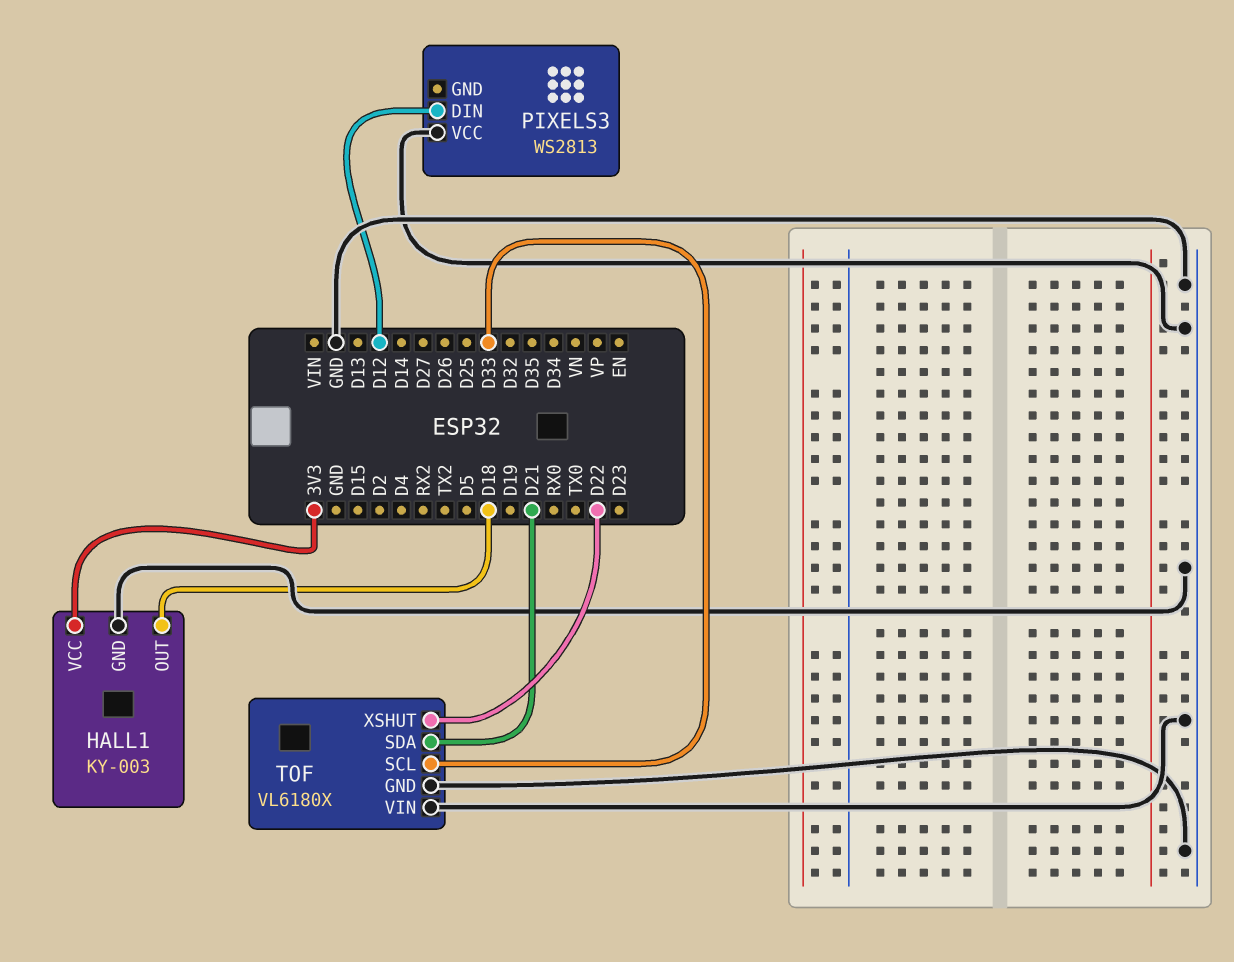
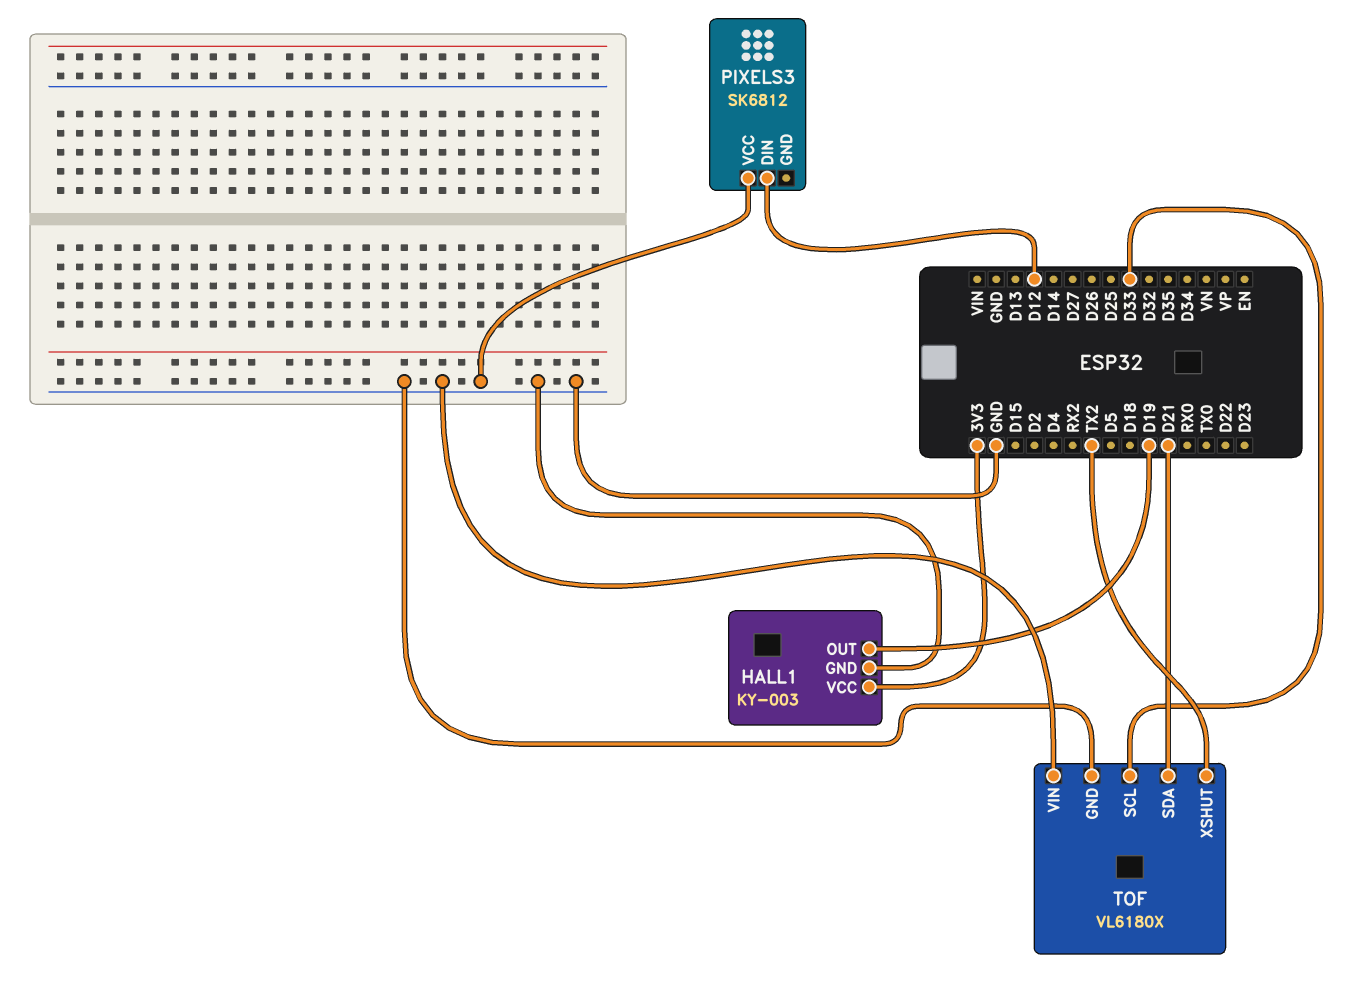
HALL1 pin OUT: D18 -> D19
PIXELS3: WS2813 -> SK6812
TOF pin XSHUT: D22 -> TX2

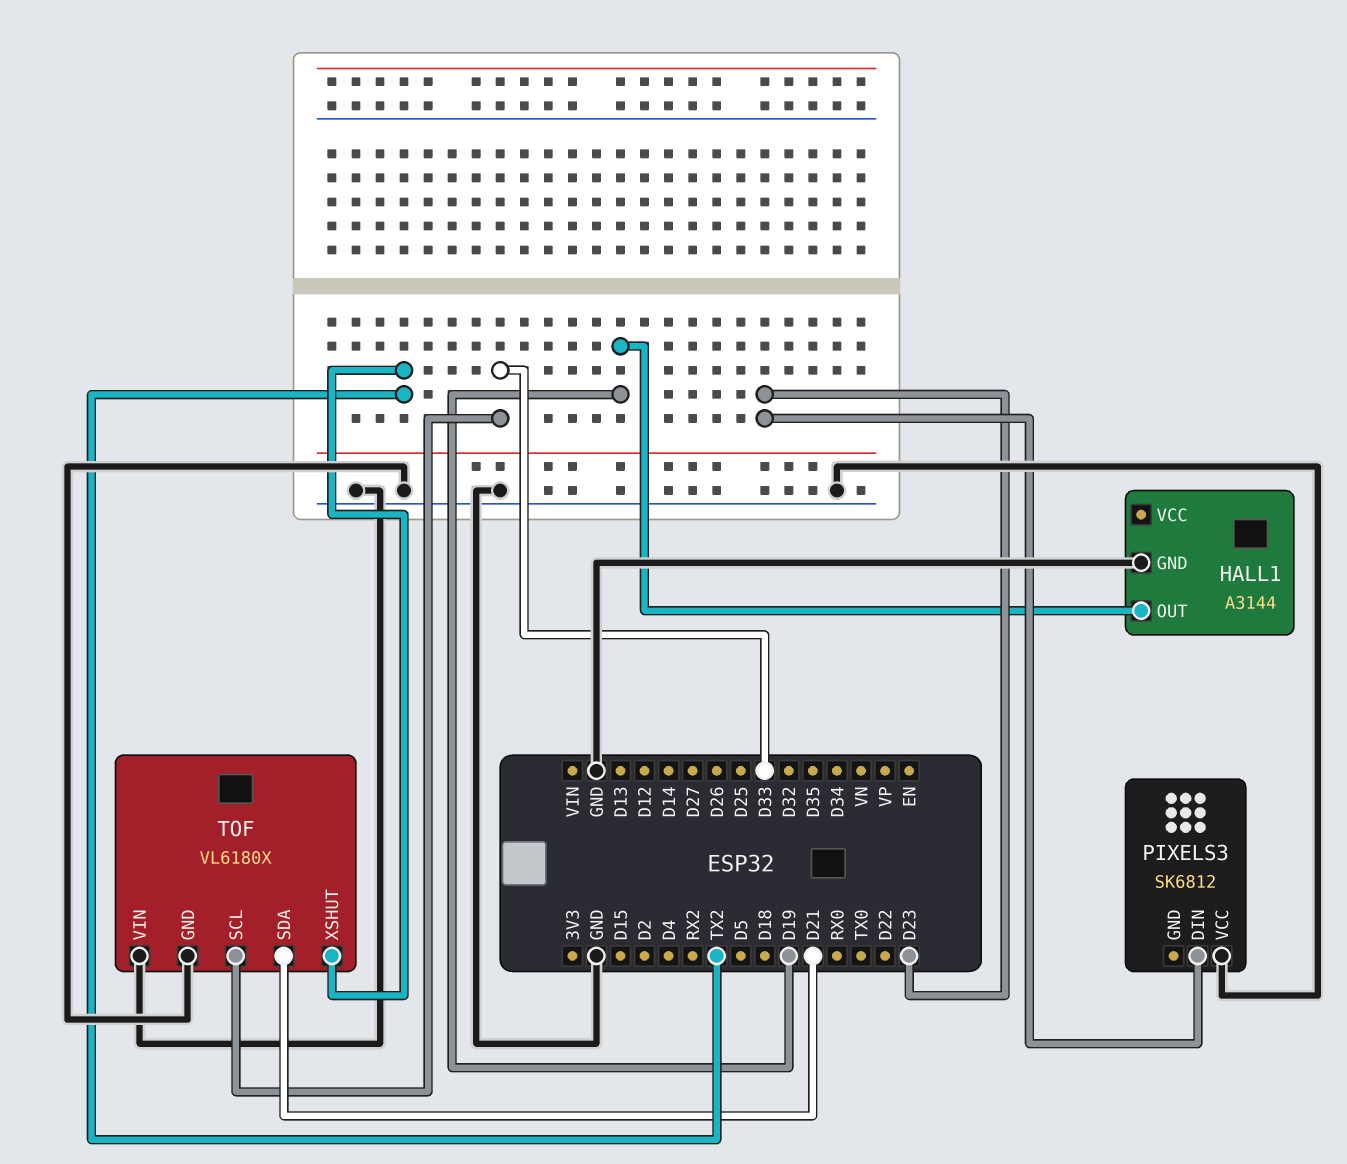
HALL1: KY-003 -> A3144
HALL1 pin VCC: 3V3 -> none
PIXELS3 pin DIN: D12 -> D23

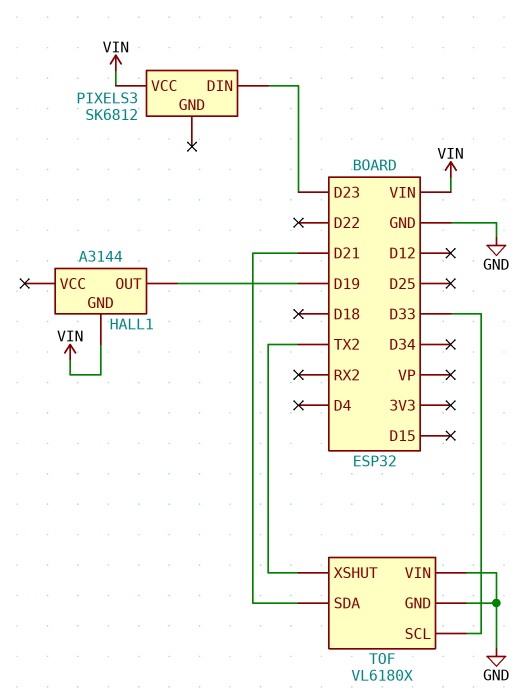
HALL1 pin GND: GND -> VIN
PIXELS3 pin VCC: GND -> VIN

